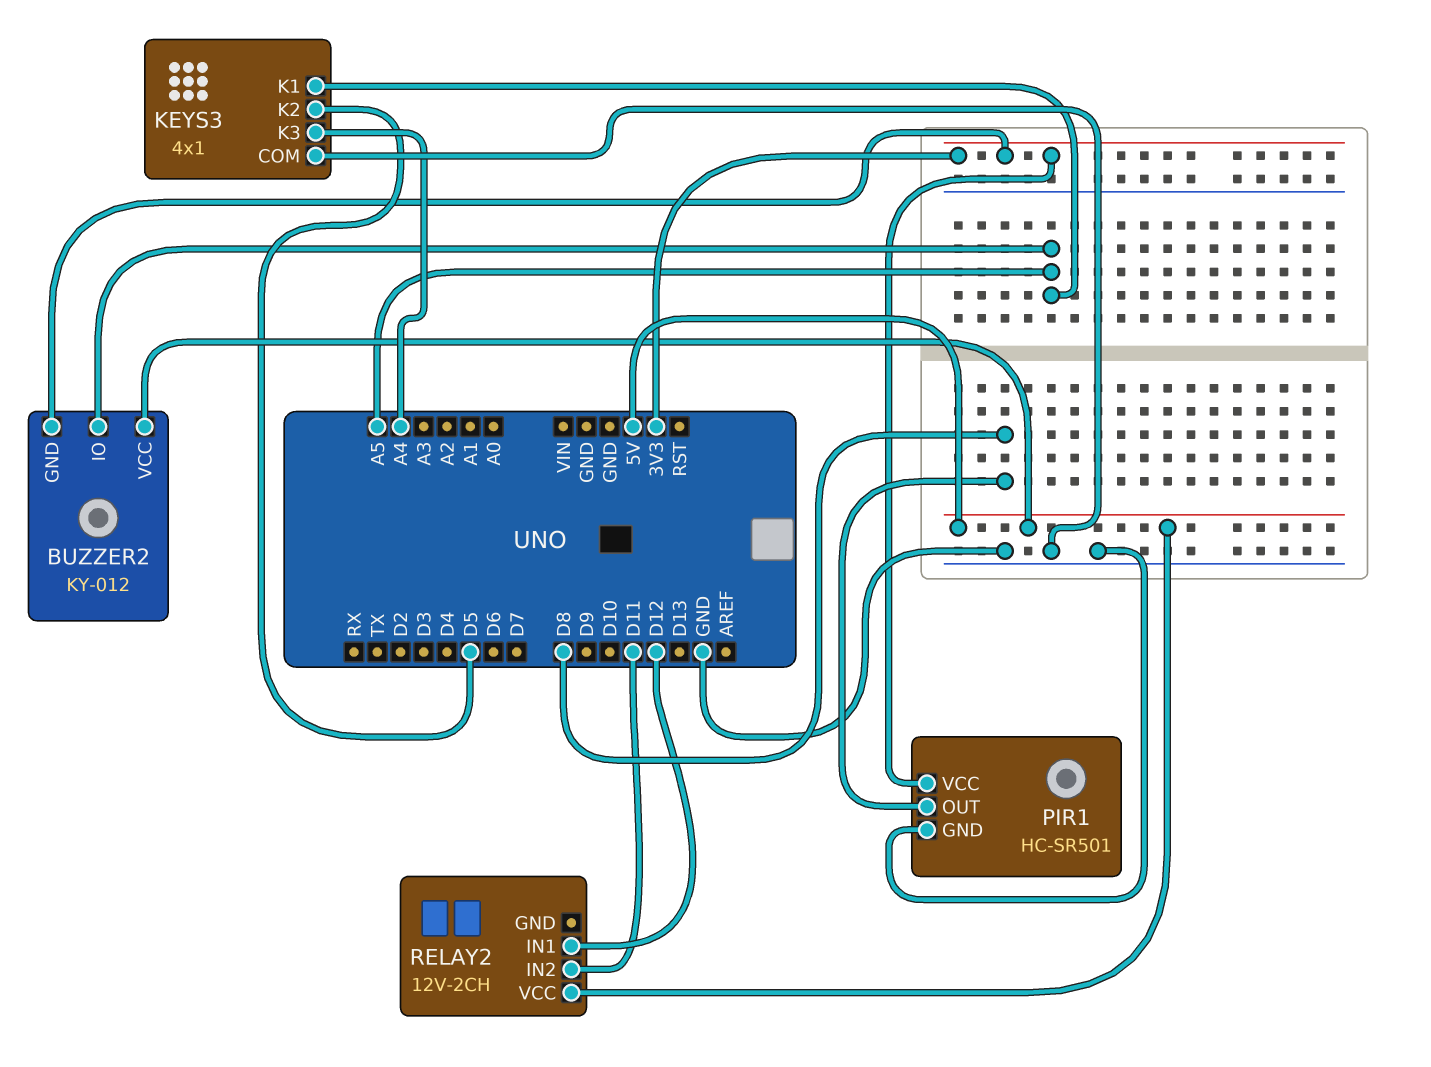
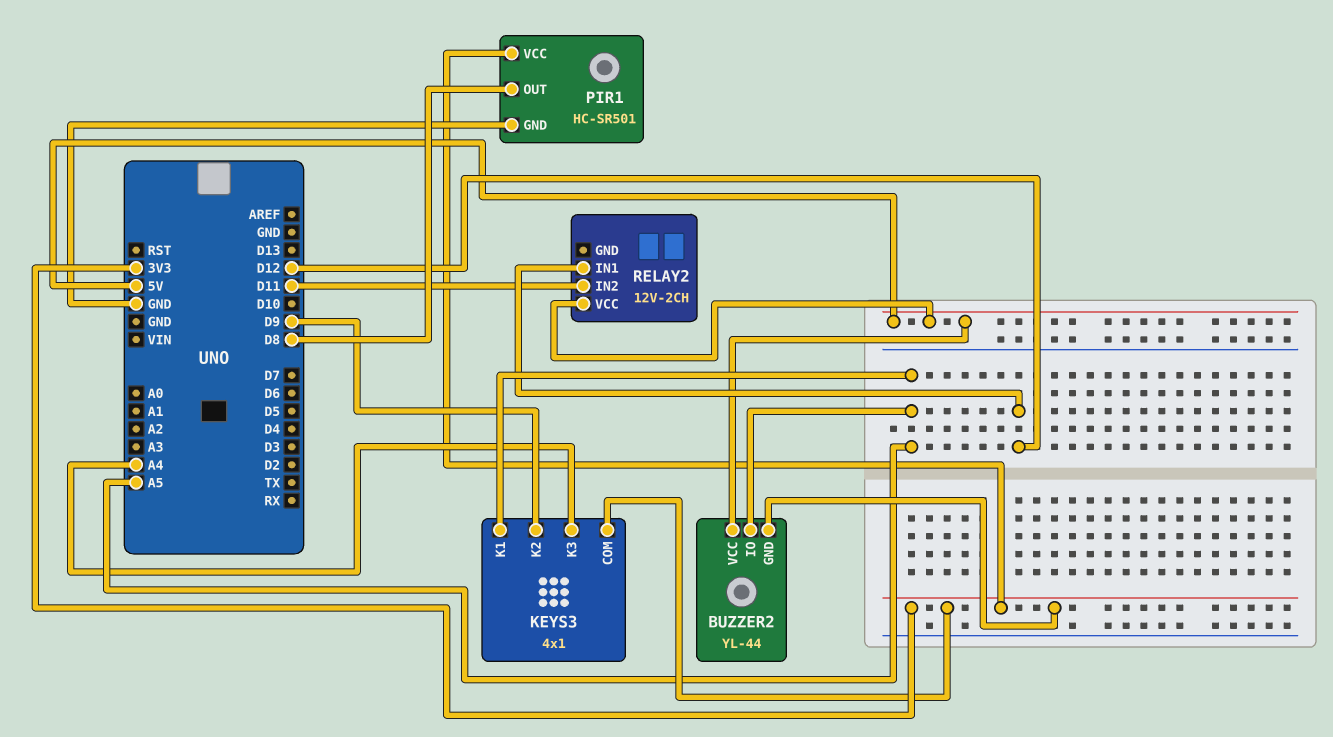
BUZZER2: KY-012 -> YL-44
KEYS3 pin COM: GND -> 3V3
KEYS3 pin K2: D5 -> D9

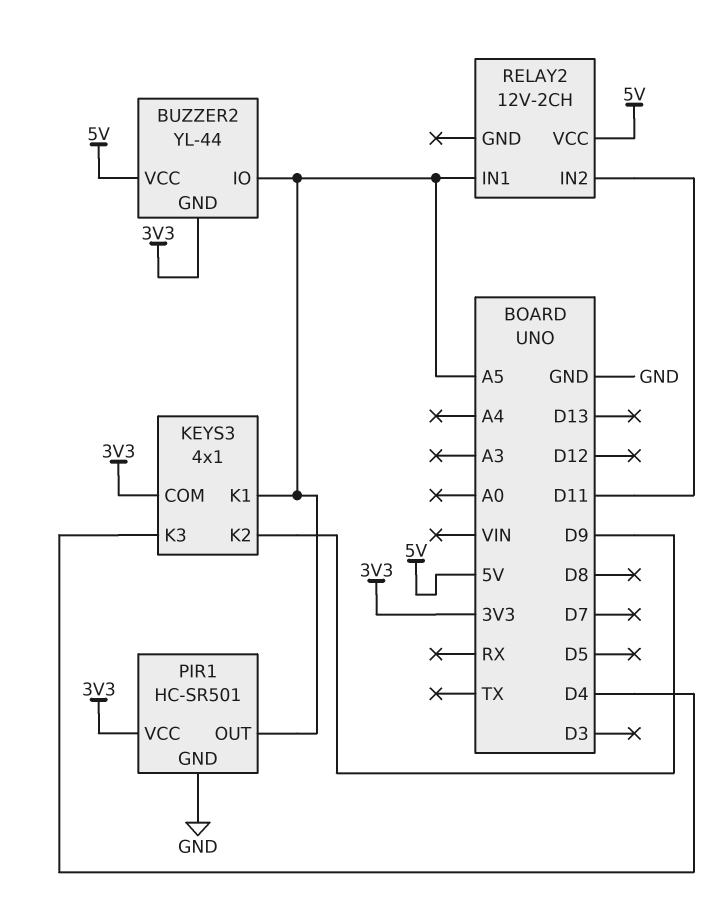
KEYS3 pin K3: A4 -> D4
PIR1 pin OUT: D8 -> A5
RELAY2 pin IN1: D12 -> A5

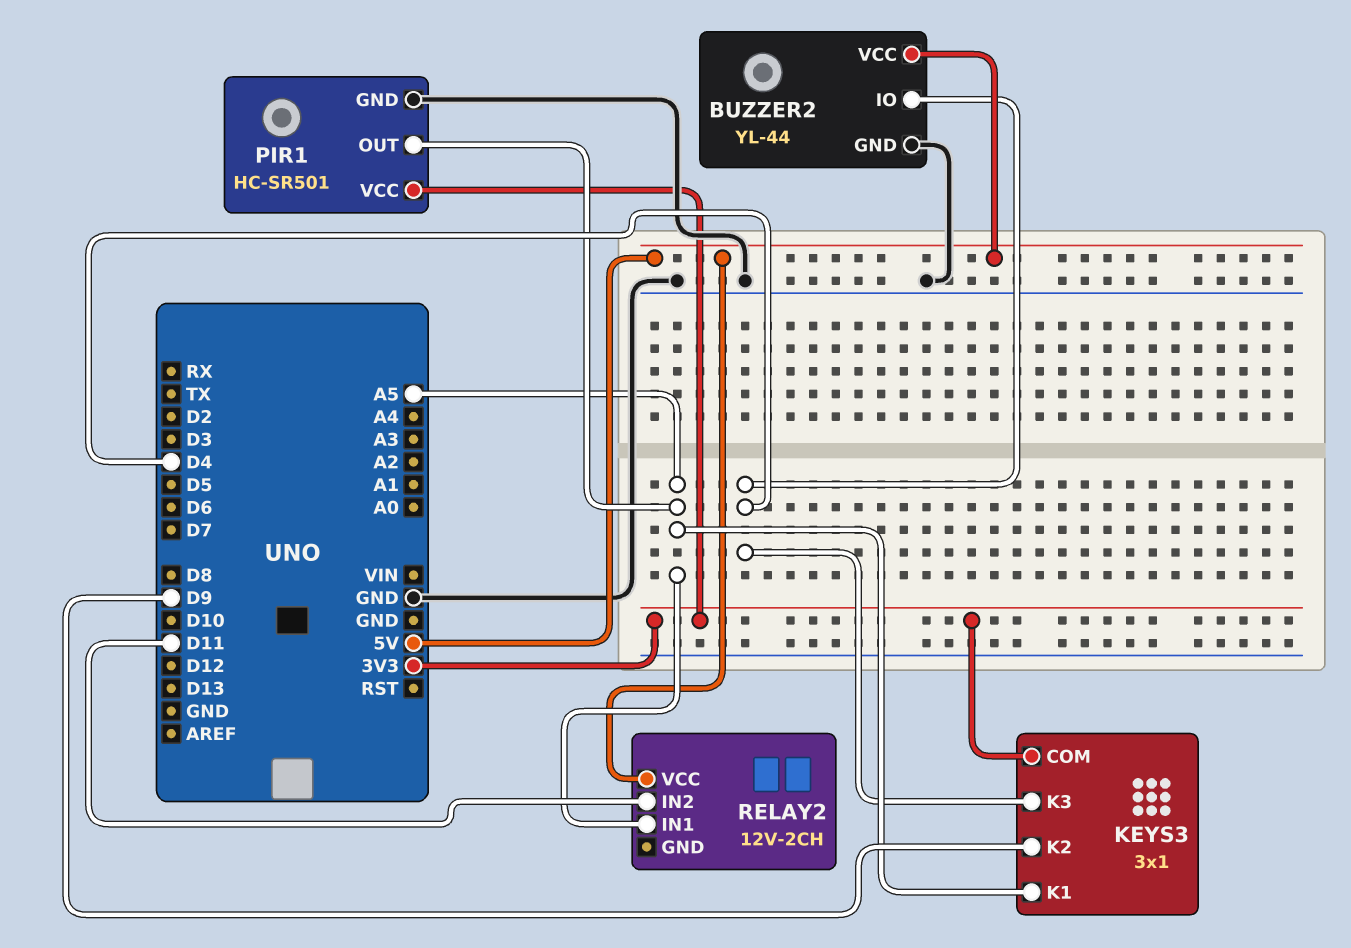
BUZZER2 pin GND: 3V3 -> GND
BUZZER2 pin IO: A5 -> D4
KEYS3: 4x1 -> 3x1

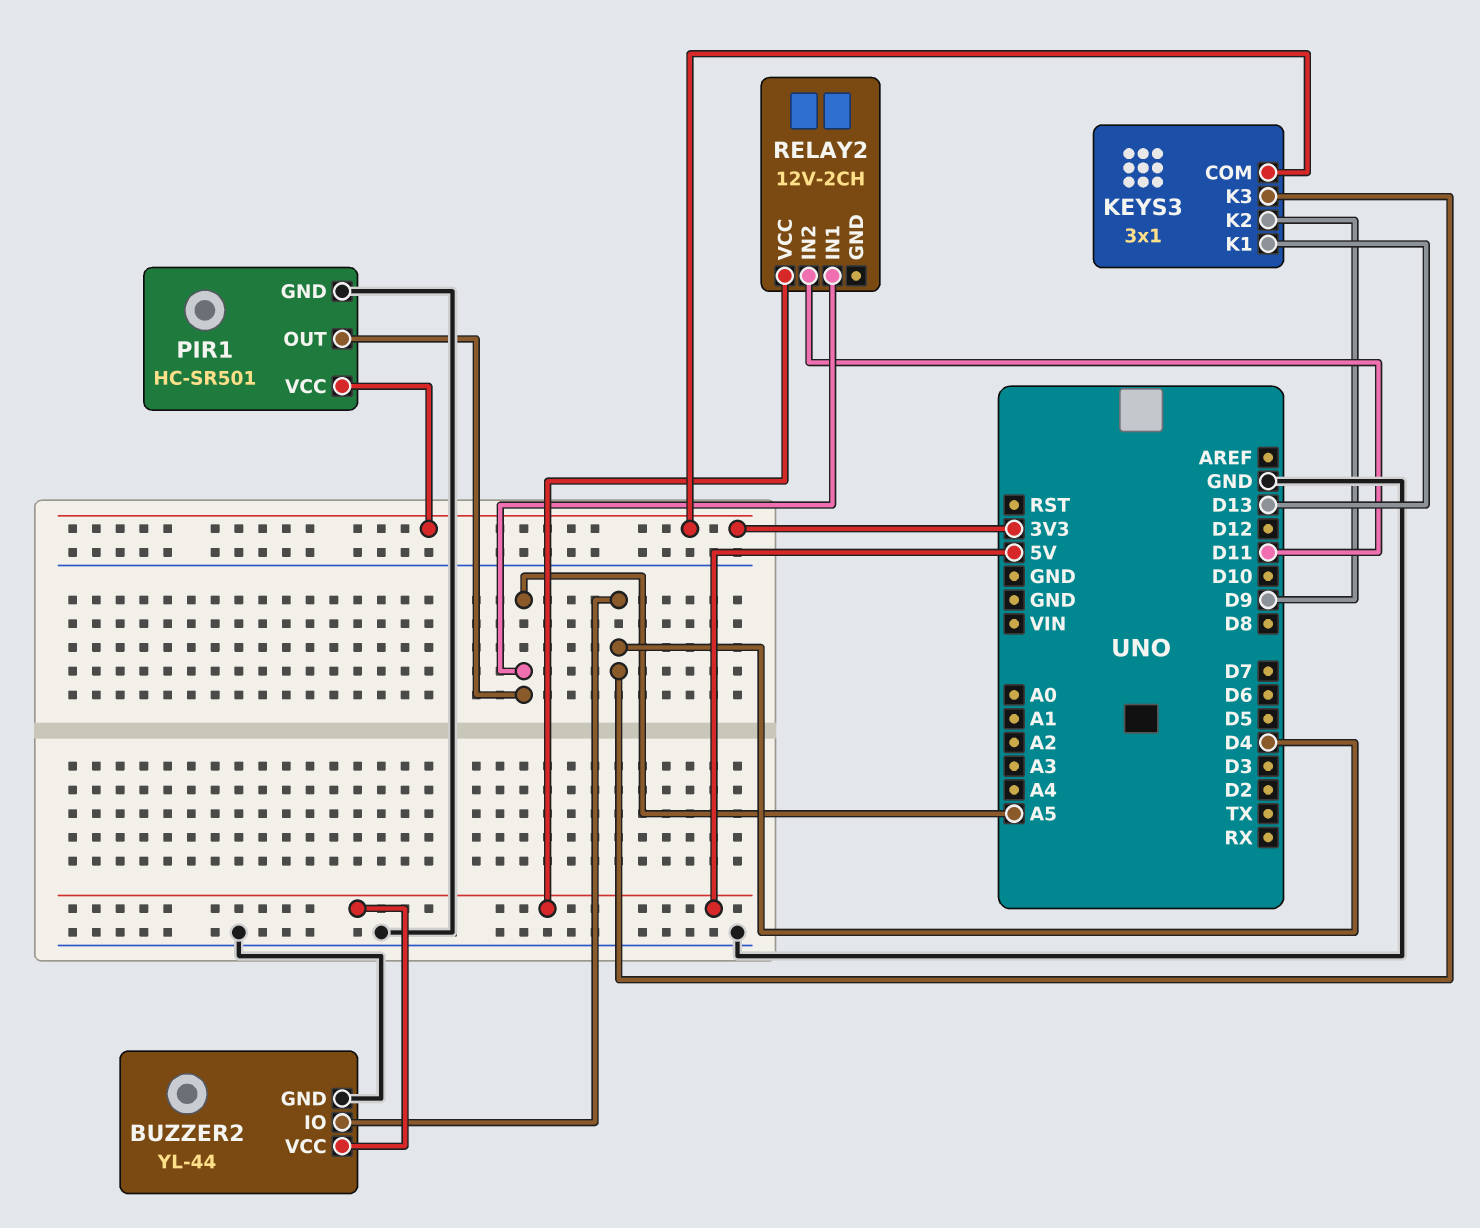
KEYS3 pin K1: A5 -> D13

